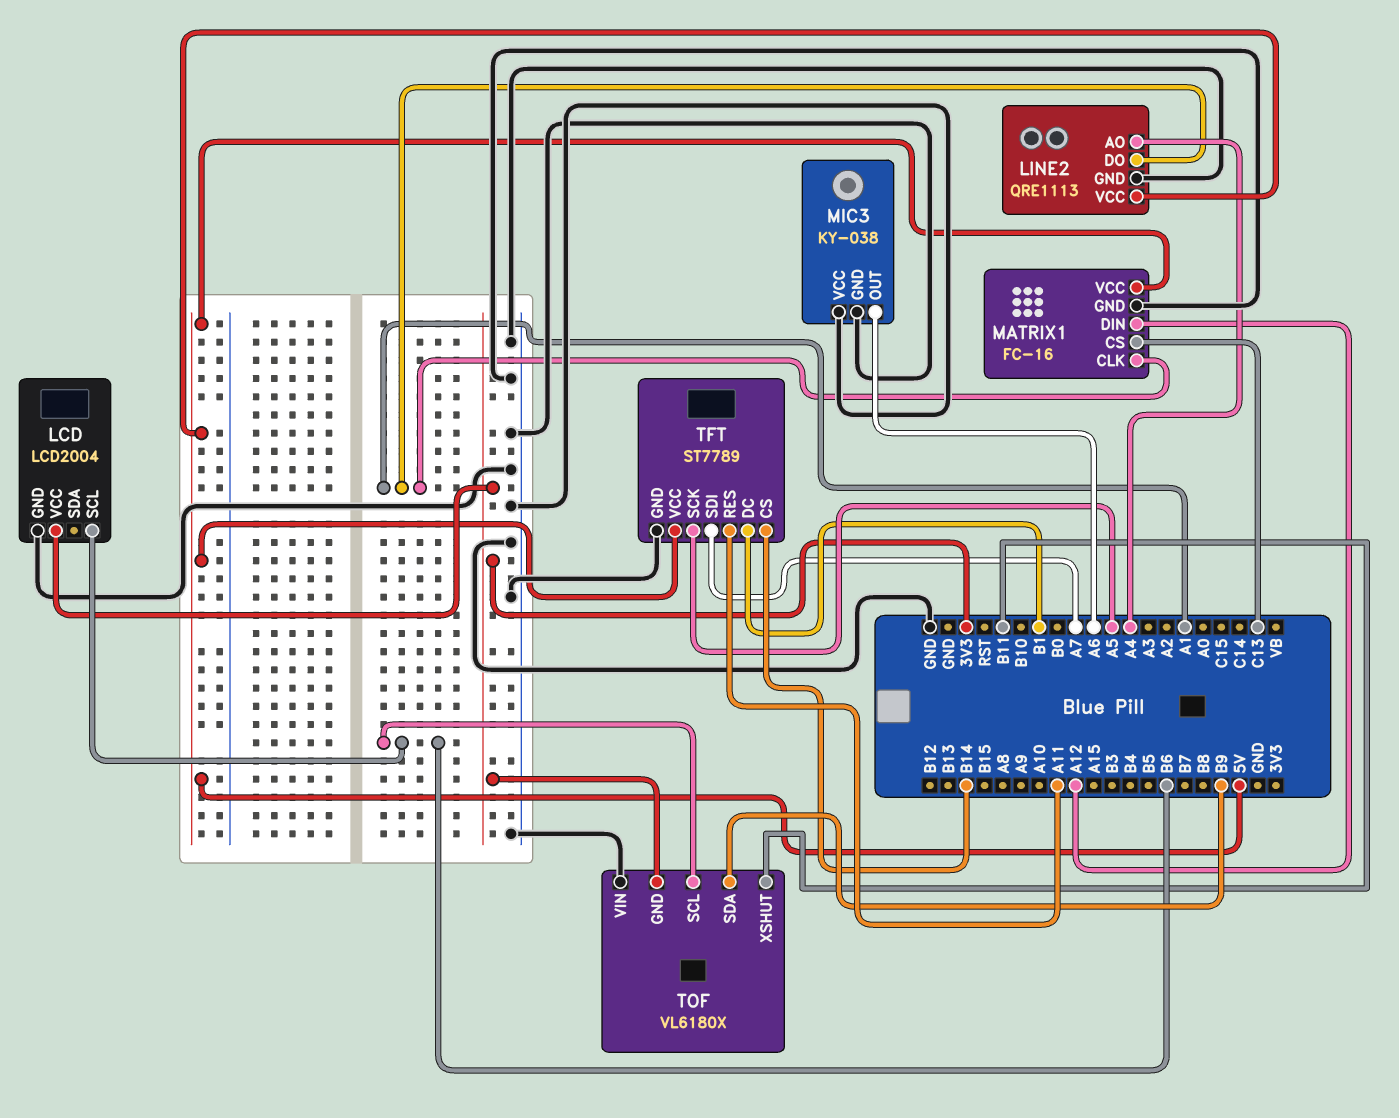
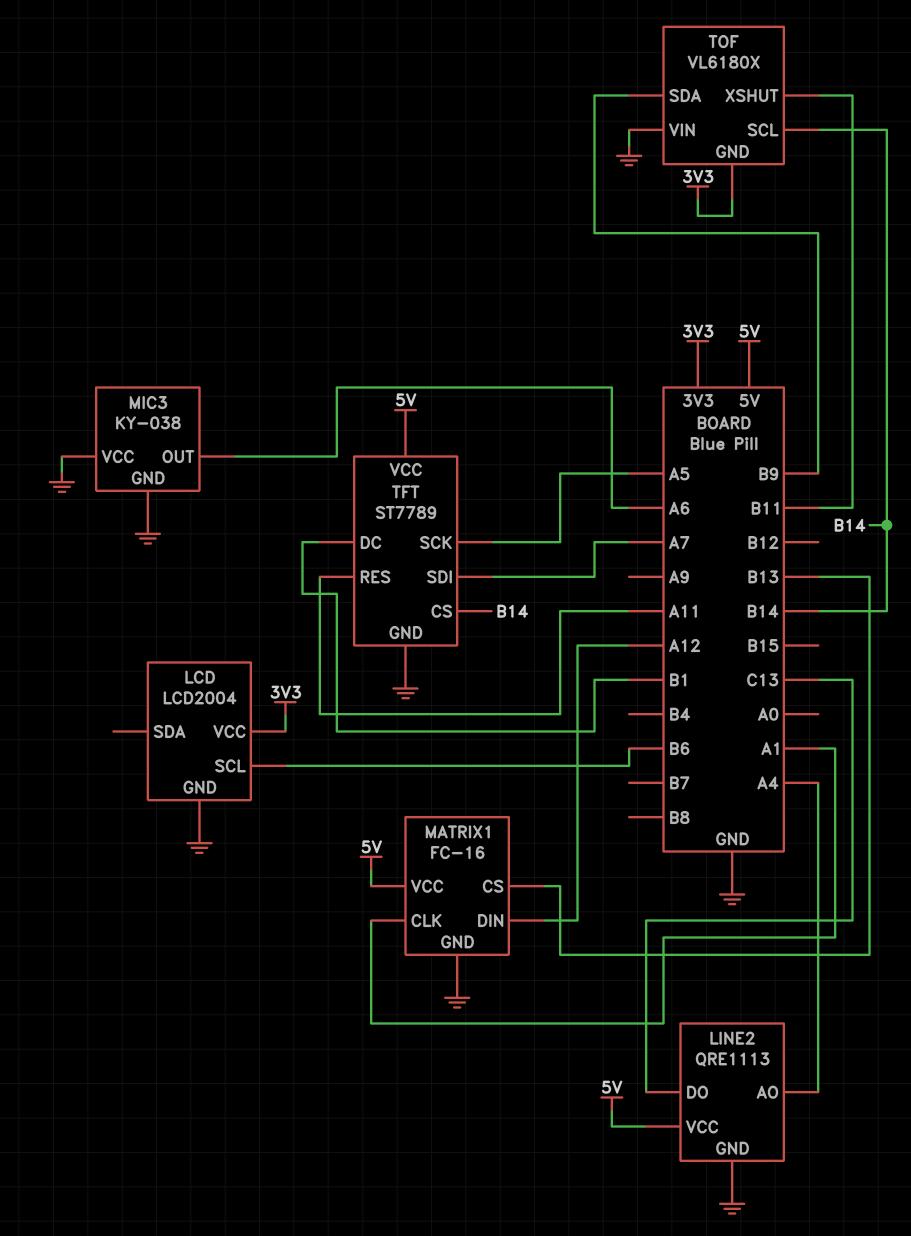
LINE2 pin DO: A1 -> C13
MATRIX1 pin CS: C13 -> B13
TOF pin SCL: B6 -> B14

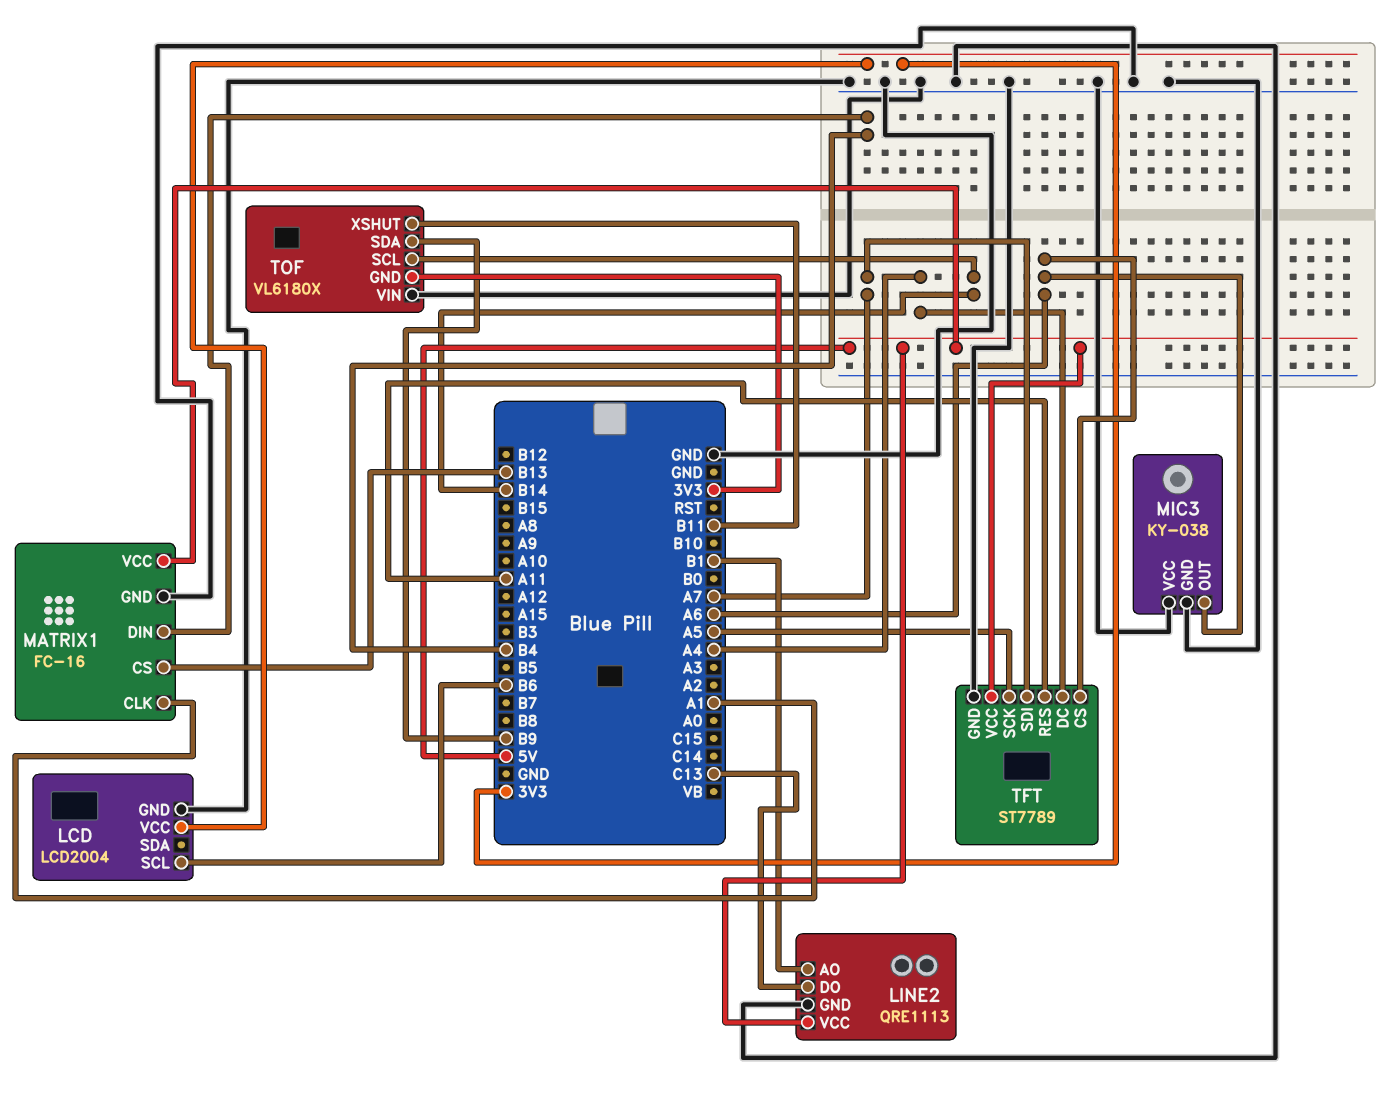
LINE2 pin AO: A4 -> B1
MATRIX1 pin DIN: A12 -> B4
TFT pin CS: B14 -> A6
TFT pin DC: B1 -> A4

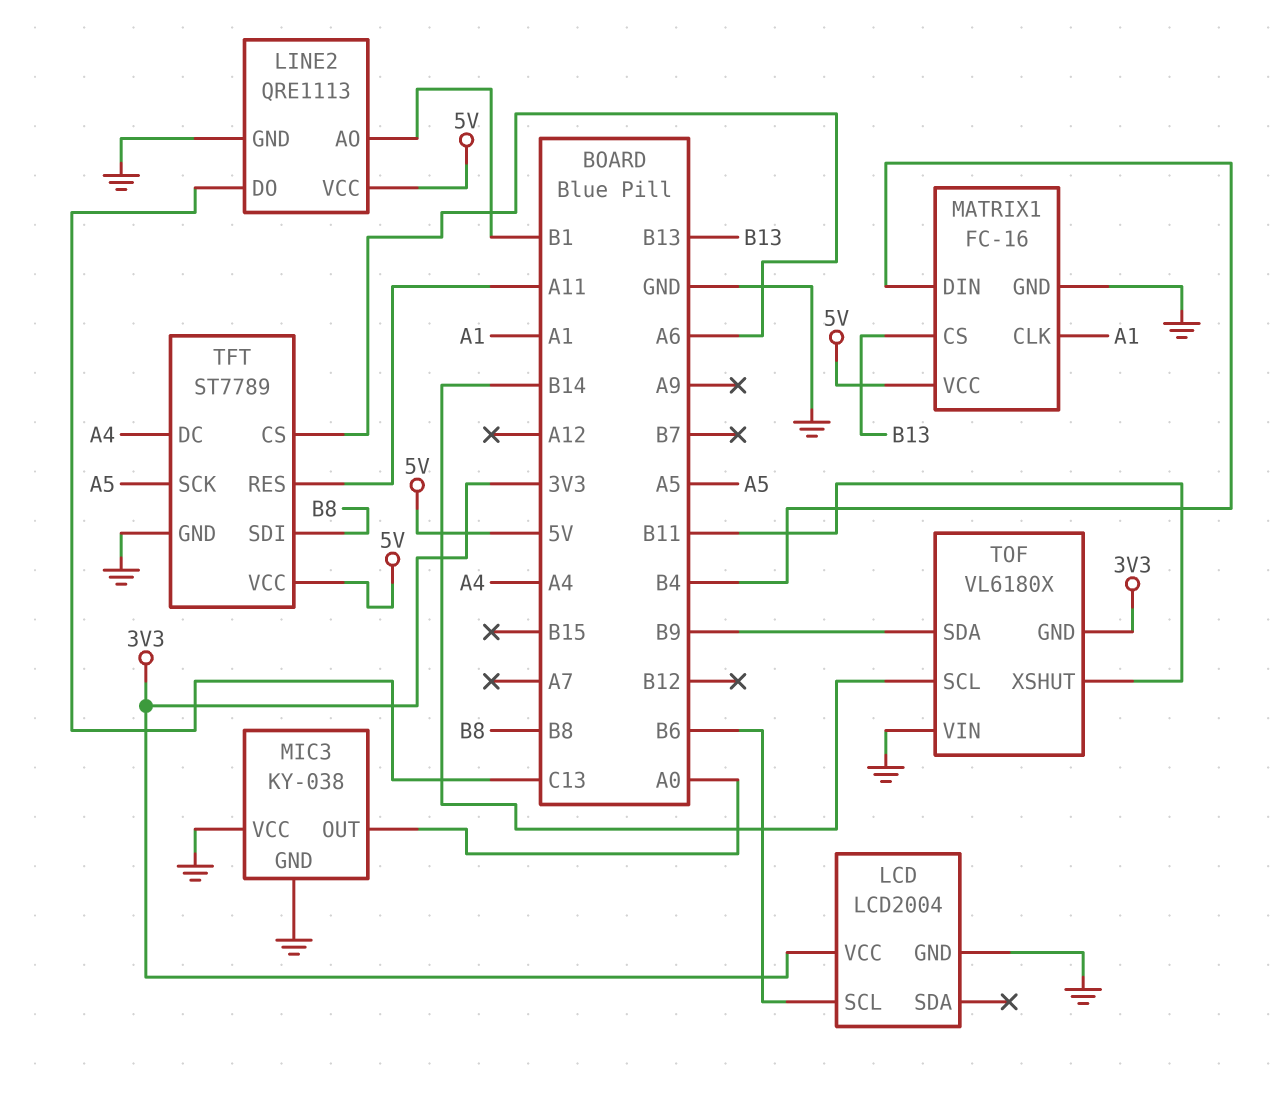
MIC3 pin OUT: A6 -> A0
TFT pin SDI: A7 -> B8

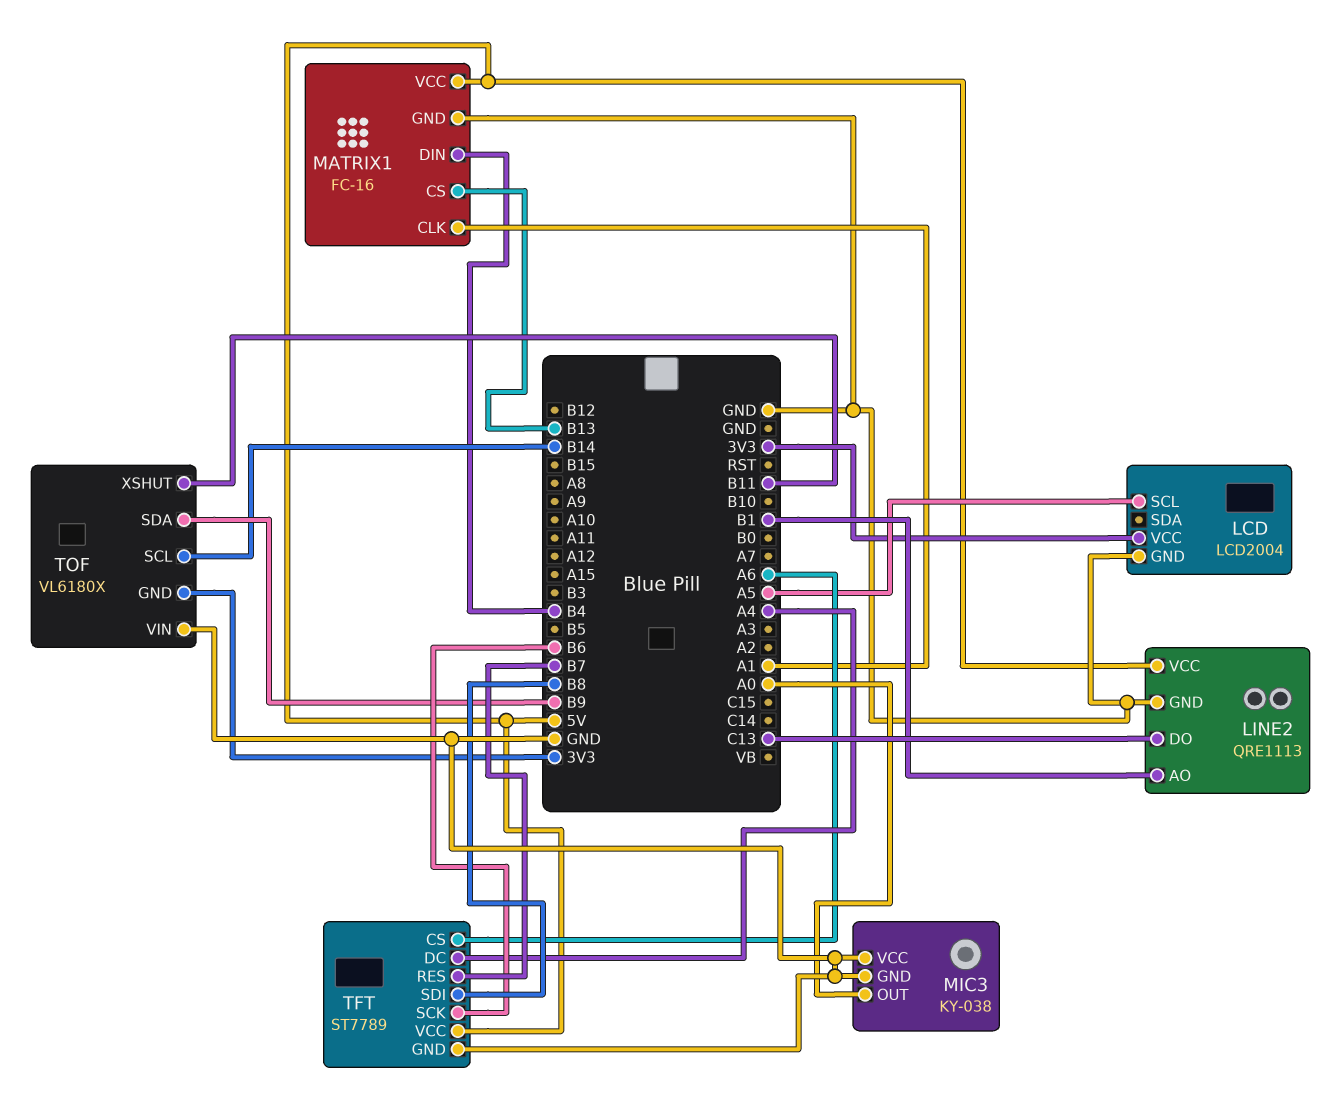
LCD pin SCL: B6 -> A5
TFT pin RES: A11 -> B7
TFT pin SCK: A5 -> B6

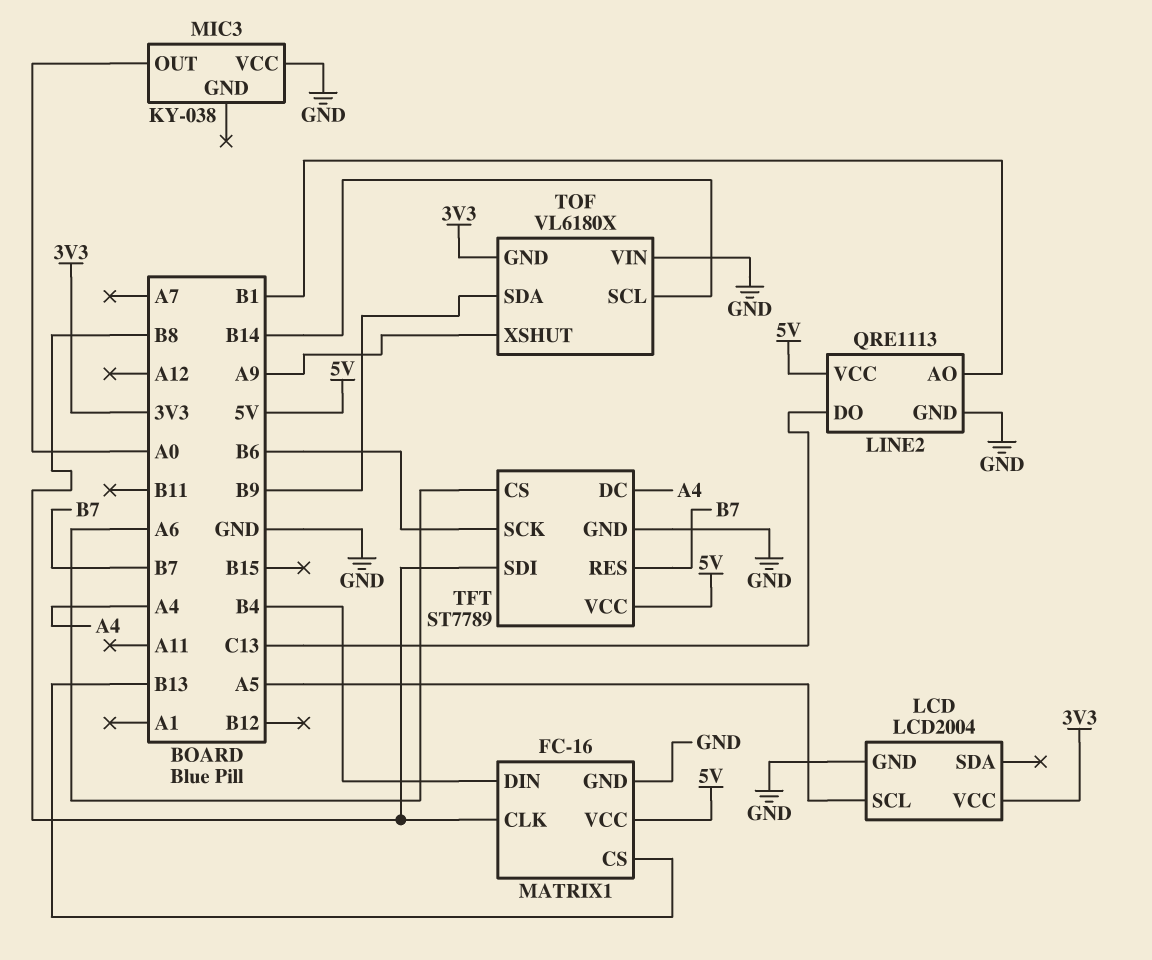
MATRIX1 pin CLK: A1 -> B8
MIC3 pin GND: GND -> none
TOF pin XSHUT: B11 -> A9

